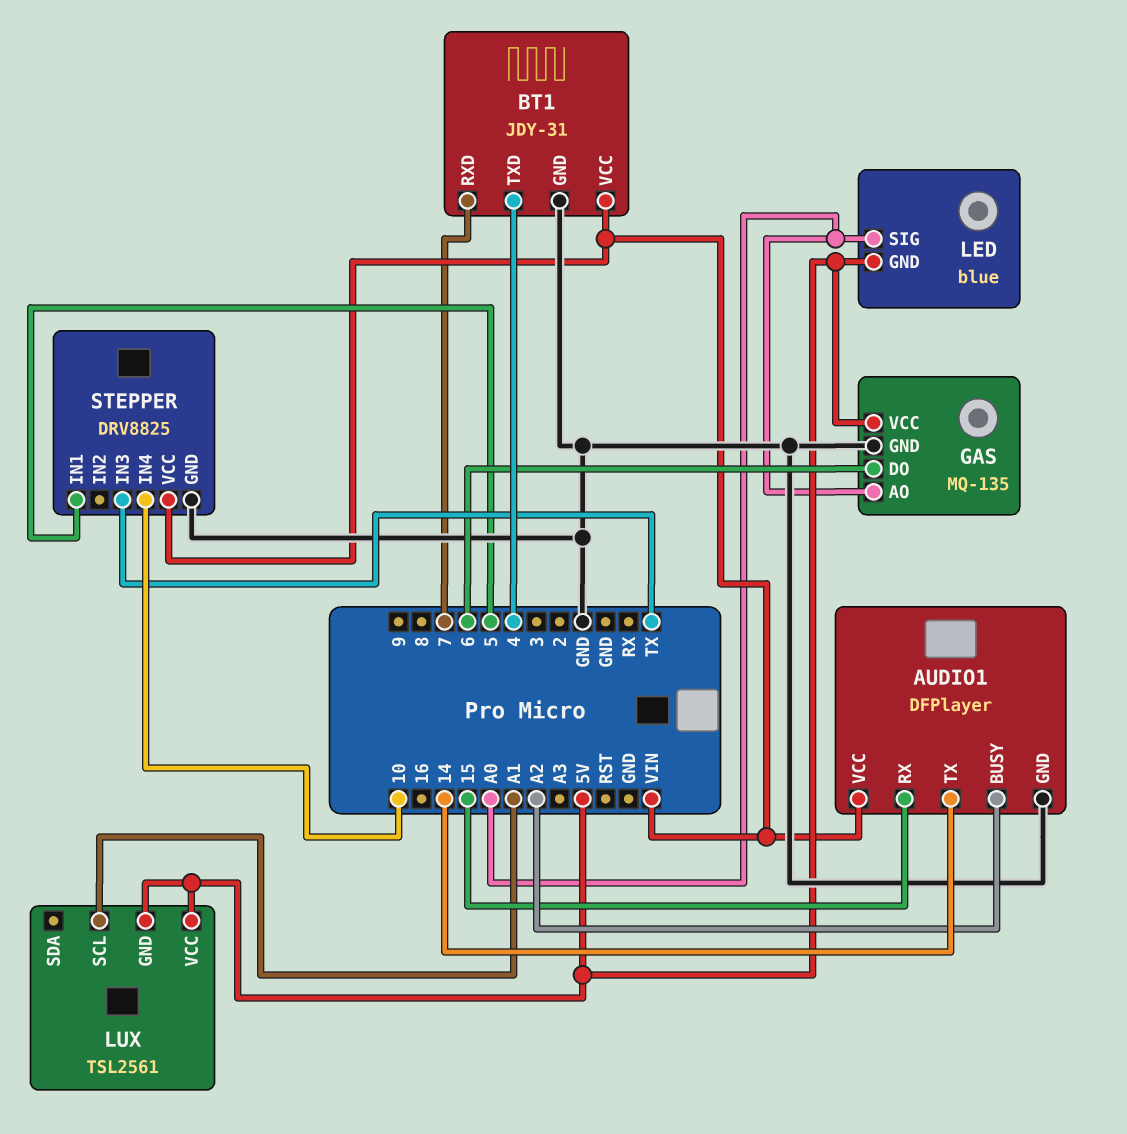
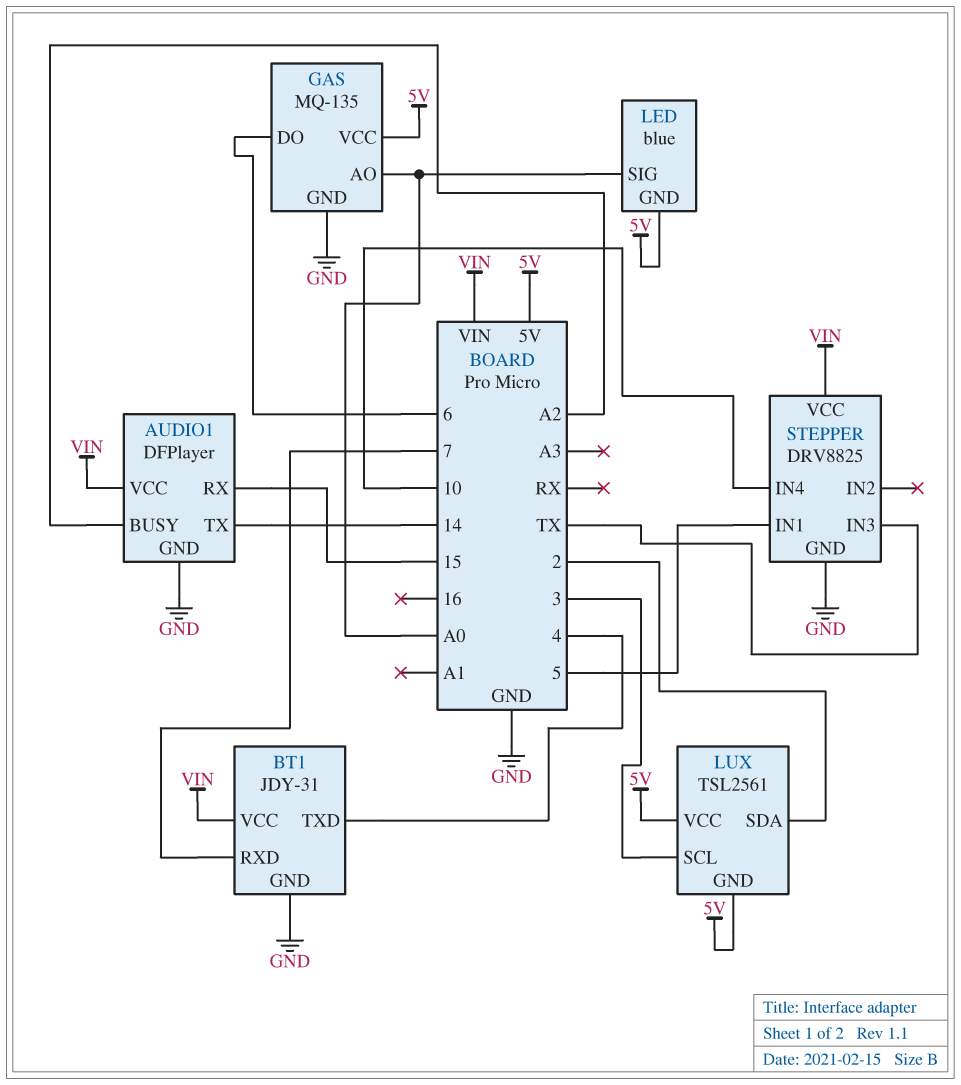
LUX pin SCL: A1 -> 3
LUX pin SDA: none -> 2

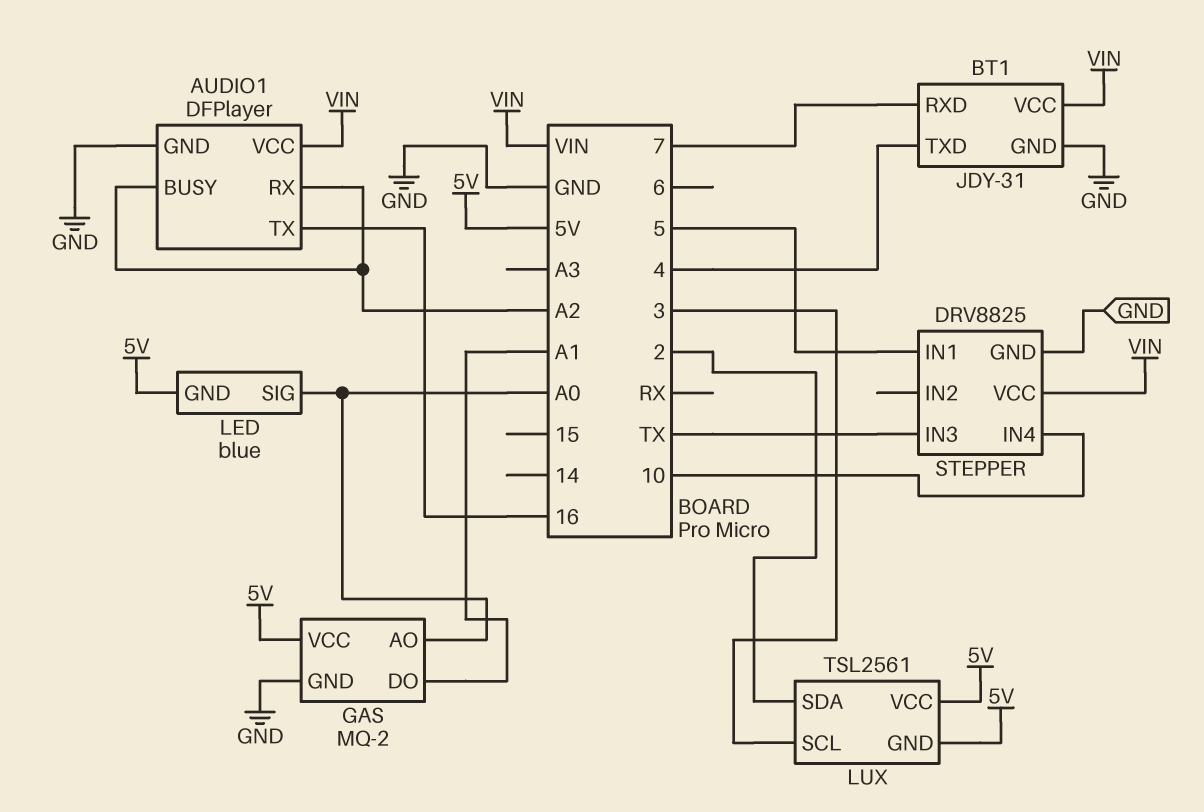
AUDIO1 pin RX: 15 -> A2
AUDIO1 pin TX: 14 -> 16
GAS: MQ-135 -> MQ-2
GAS pin DO: 6 -> A1

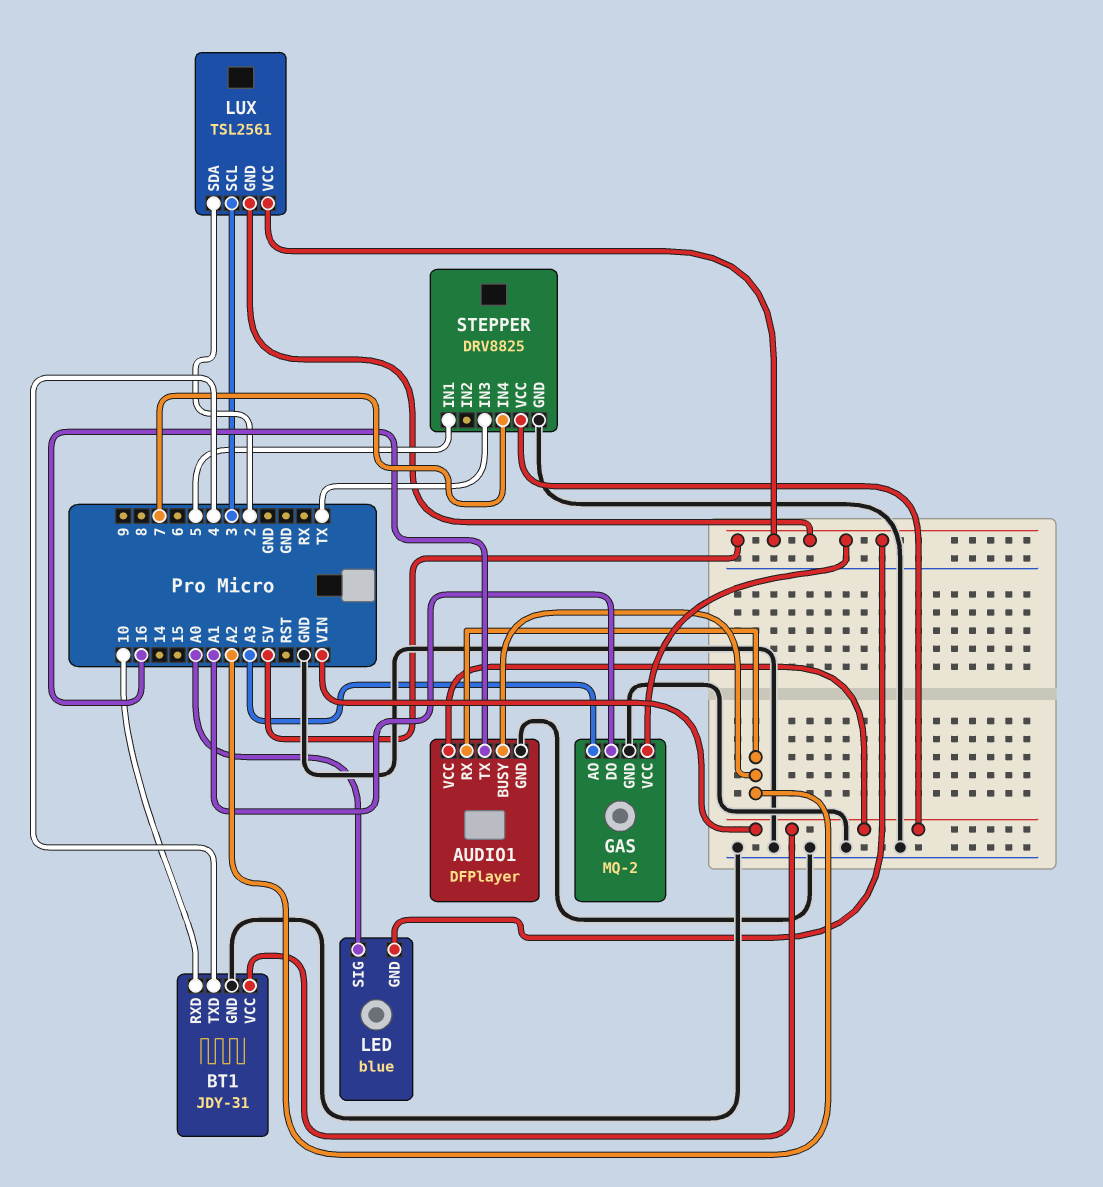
BT1 pin RXD: 7 -> 10
GAS pin AO: A0 -> A3
STEPPER pin IN4: 10 -> 7

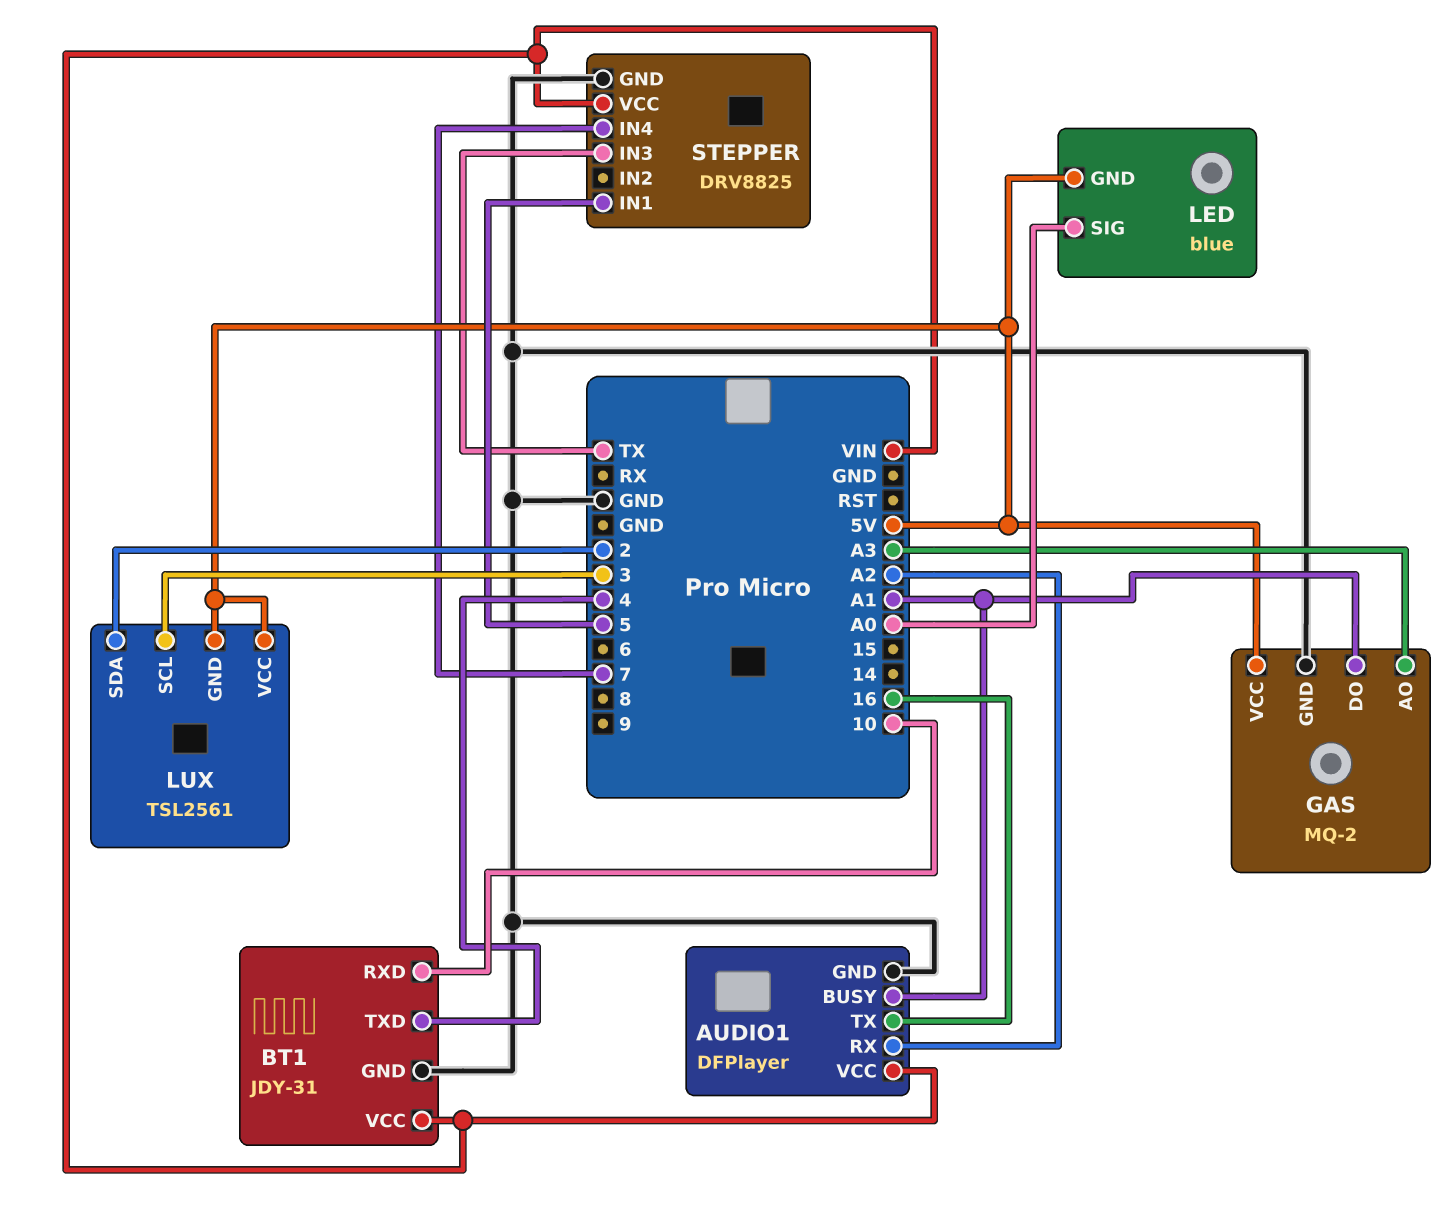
AUDIO1 pin BUSY: A2 -> A1

